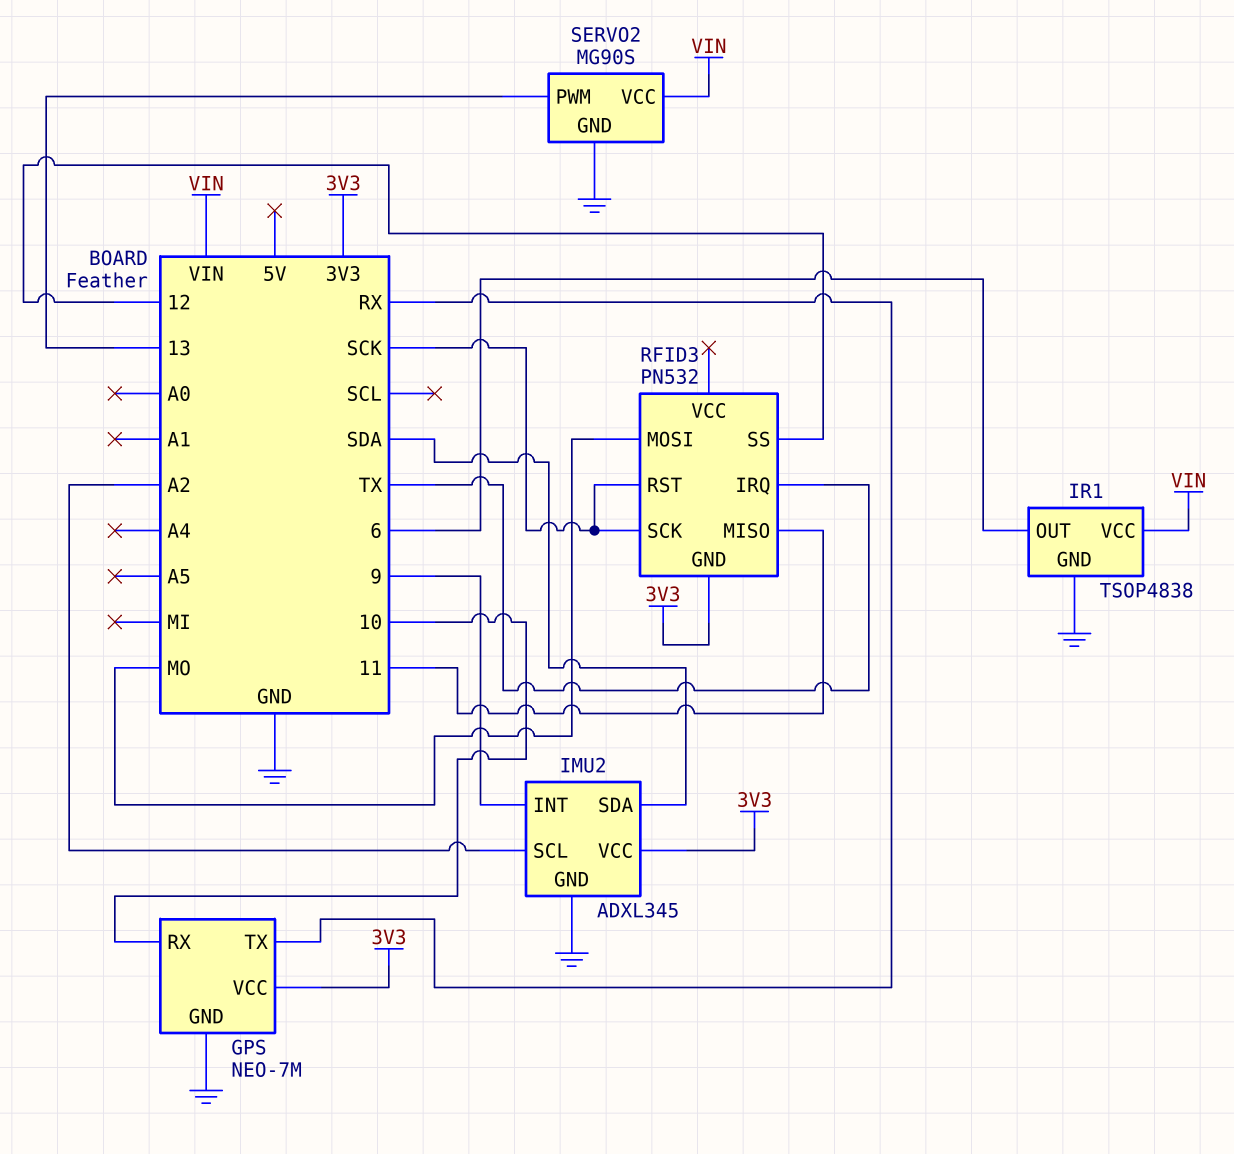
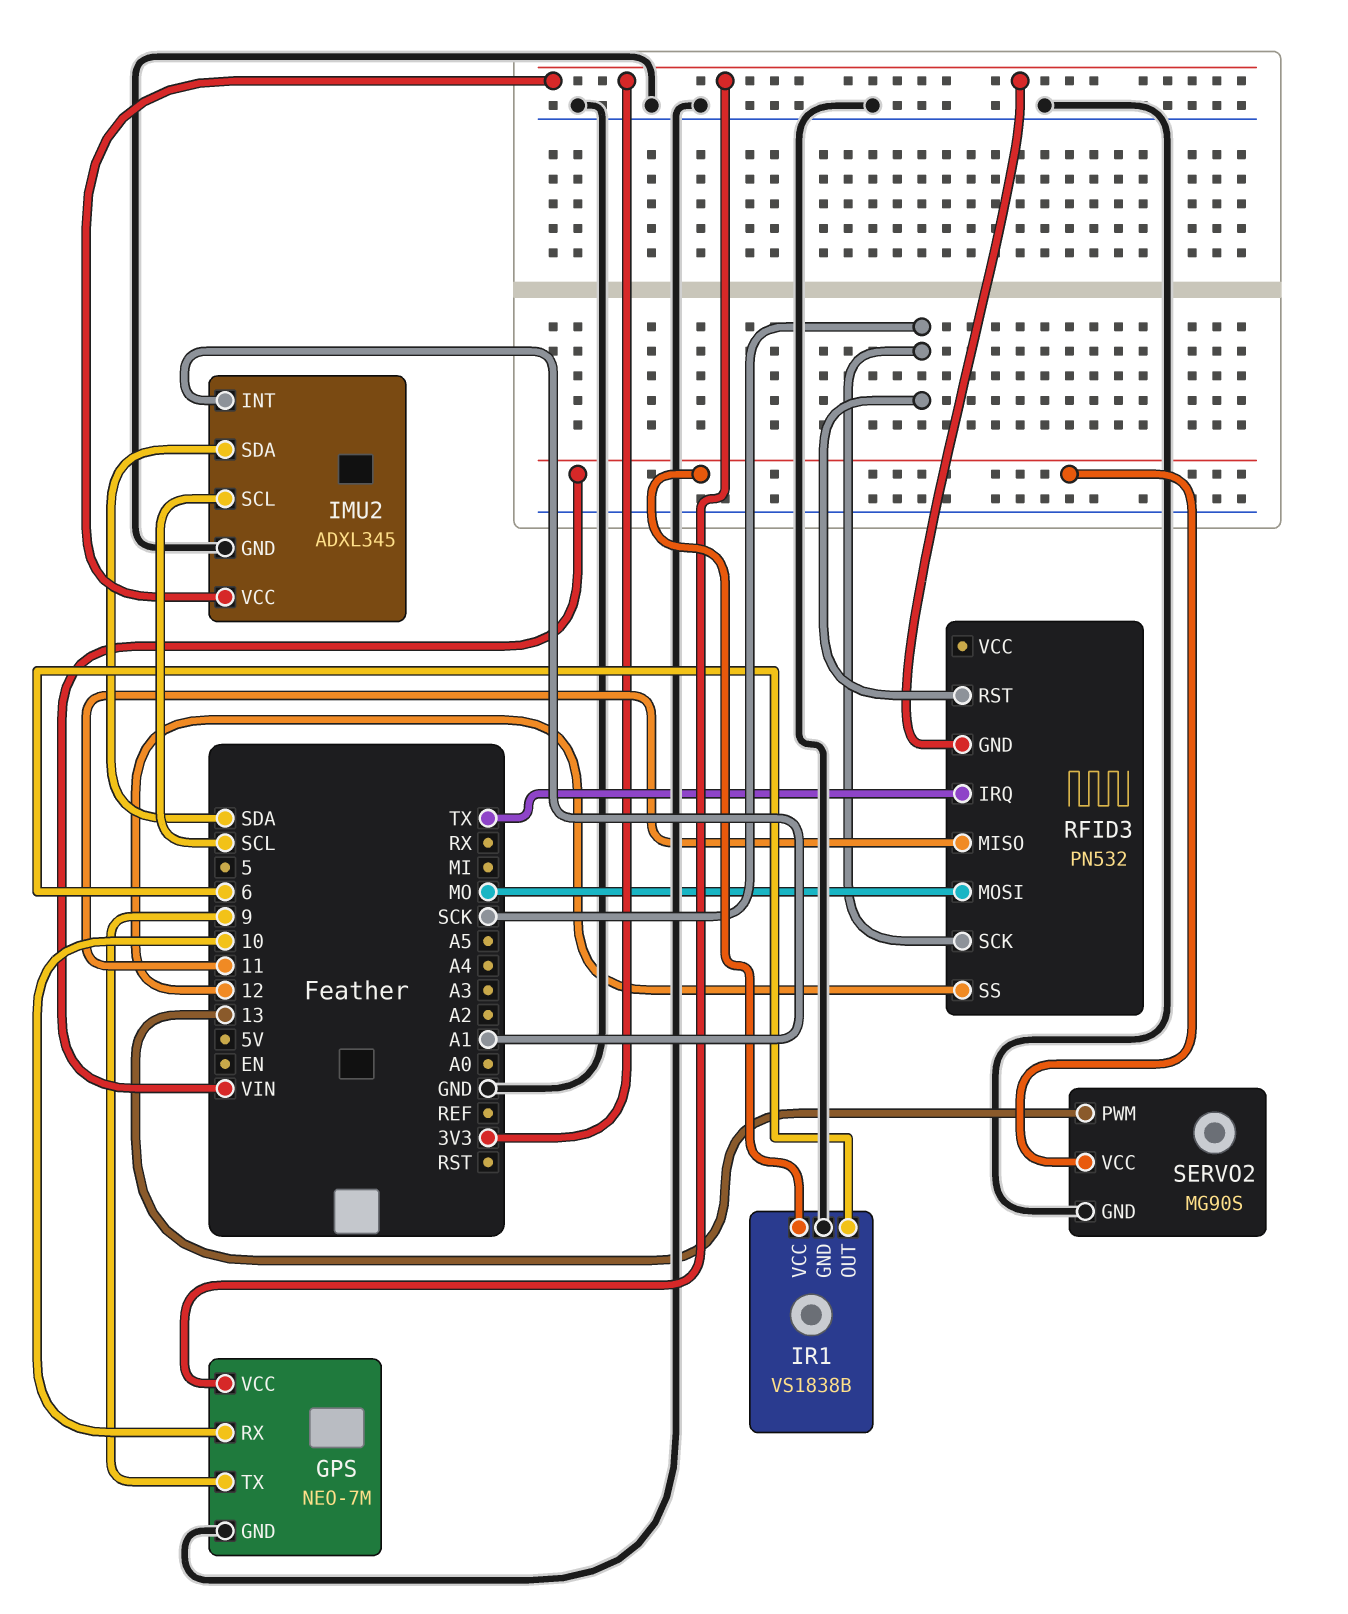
GPS pin TX: RX -> 9
IMU2 pin INT: 9 -> A1
IMU2 pin SCL: A2 -> SCL
IR1: TSOP4838 -> VS1838B

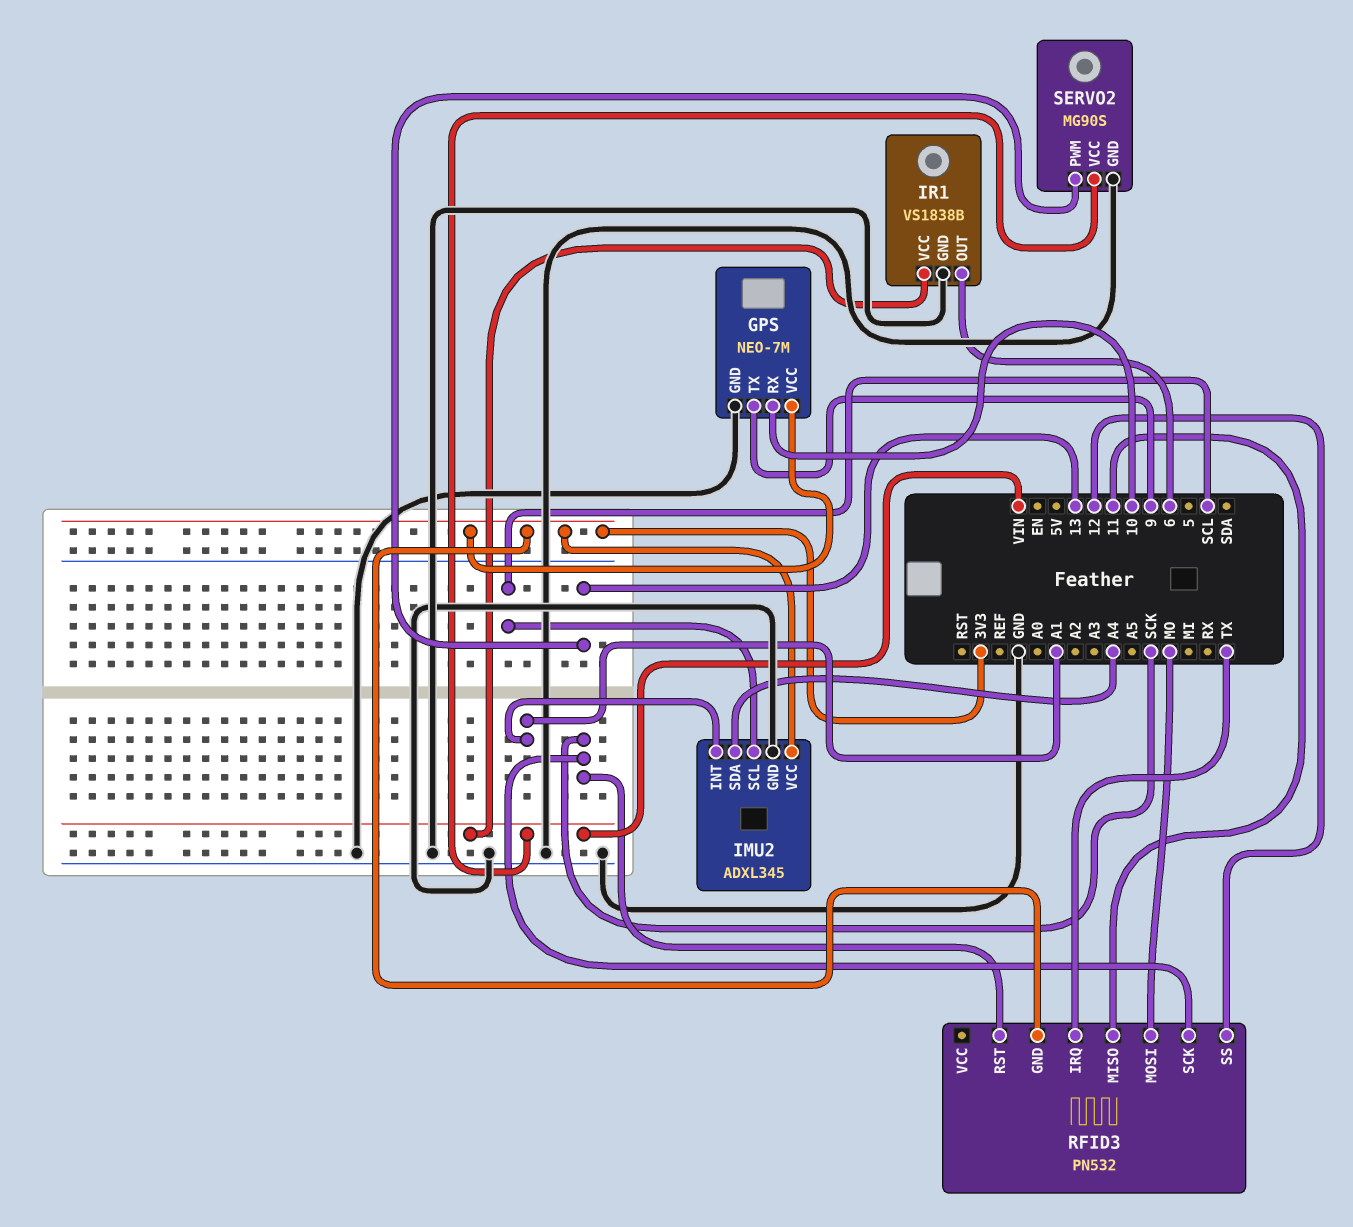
IMU2 pin SDA: SDA -> A4

